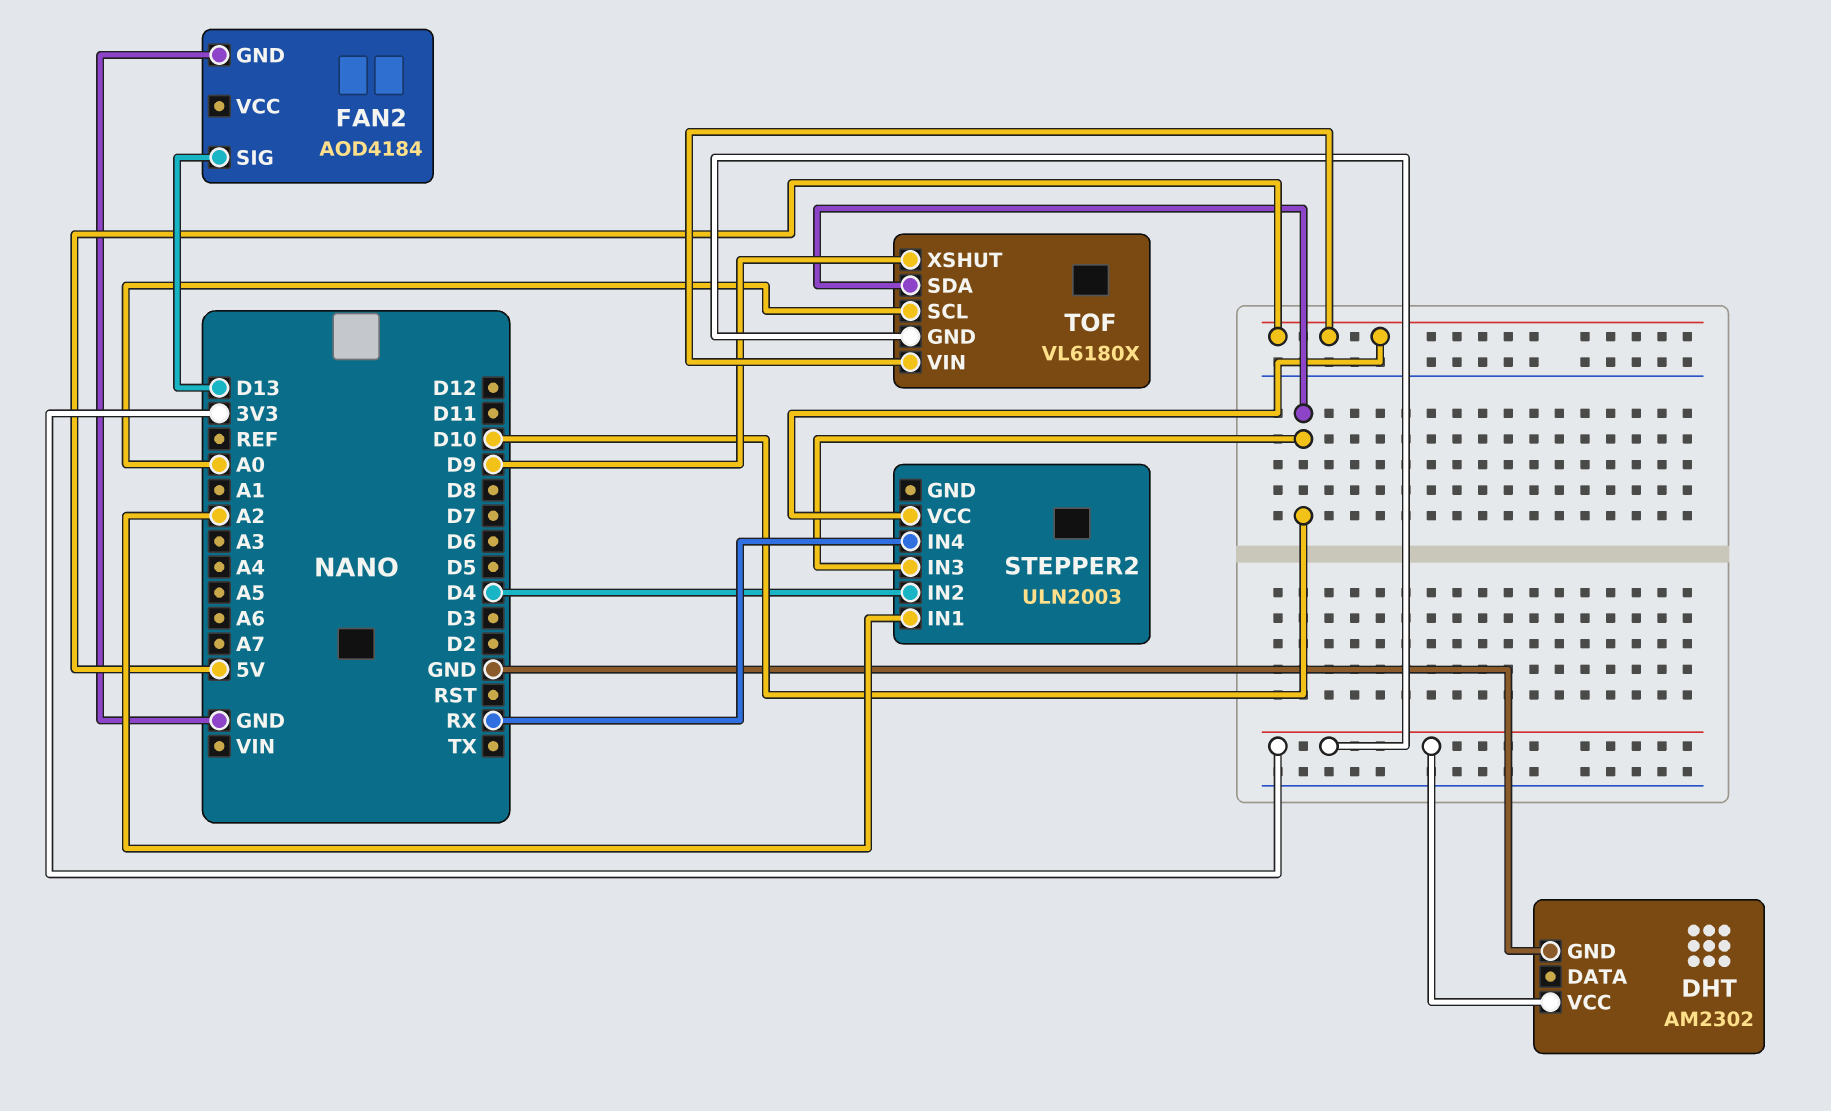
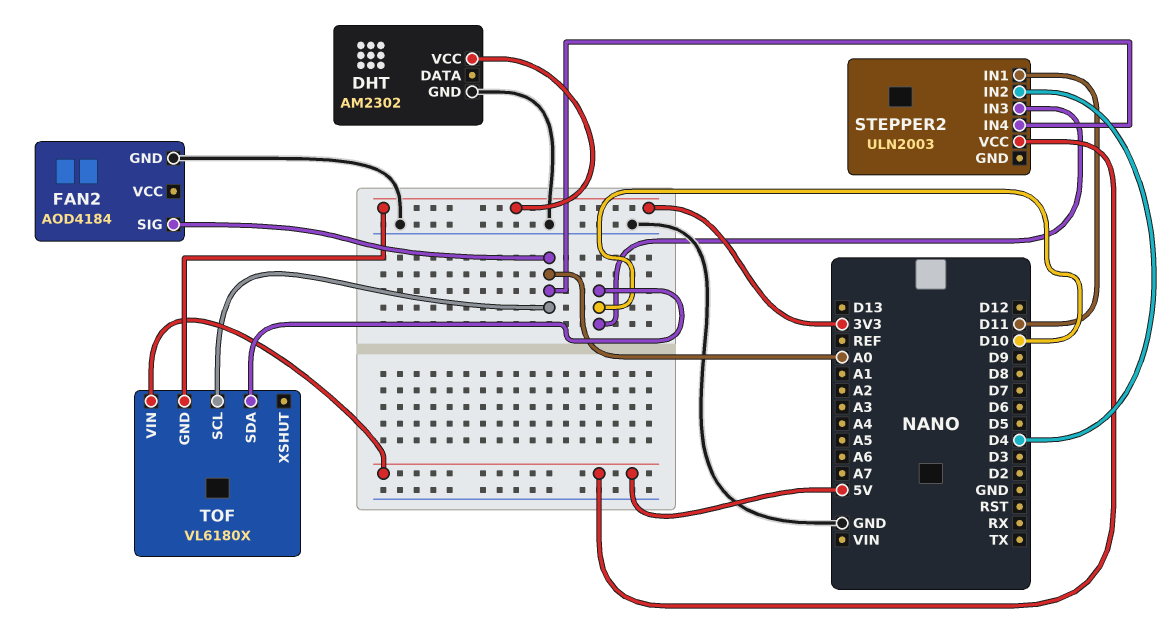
FAN2 pin SIG: D13 -> A0
STEPPER2 pin IN1: A2 -> D11
STEPPER2 pin IN4: RX -> A0
TOF pin XSHUT: D9 -> none

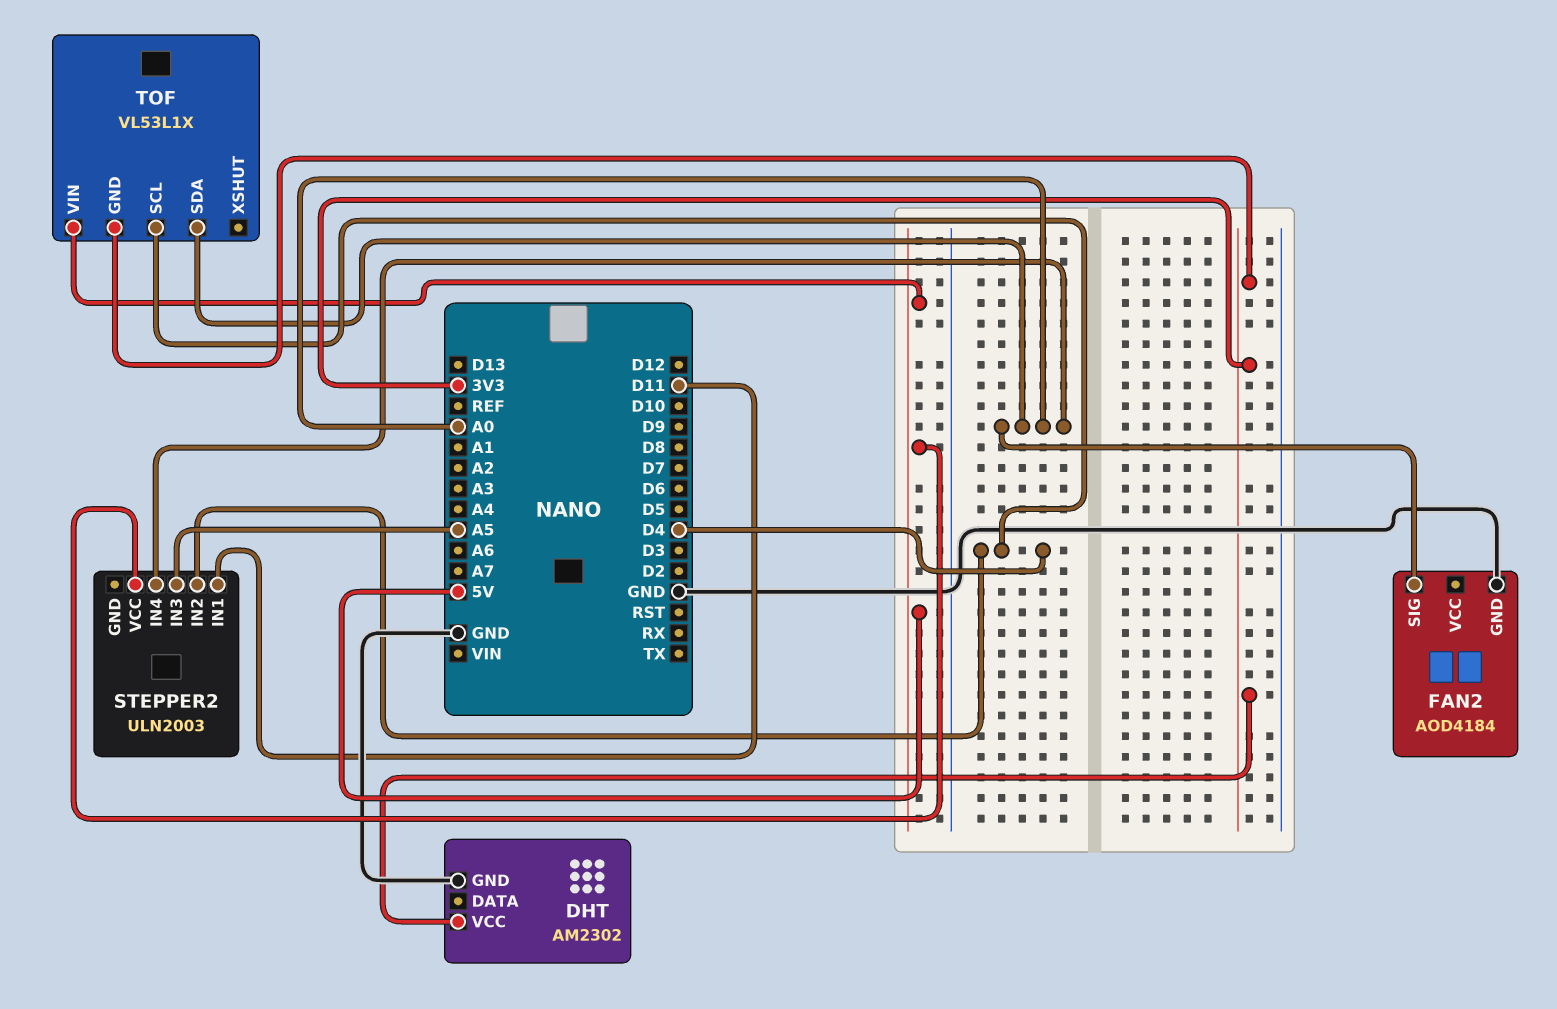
STEPPER2 pin IN3: D10 -> A5
TOF: VL6180X -> VL53L1X
TOF pin SCL: A0 -> D4
TOF pin SDA: D10 -> A0

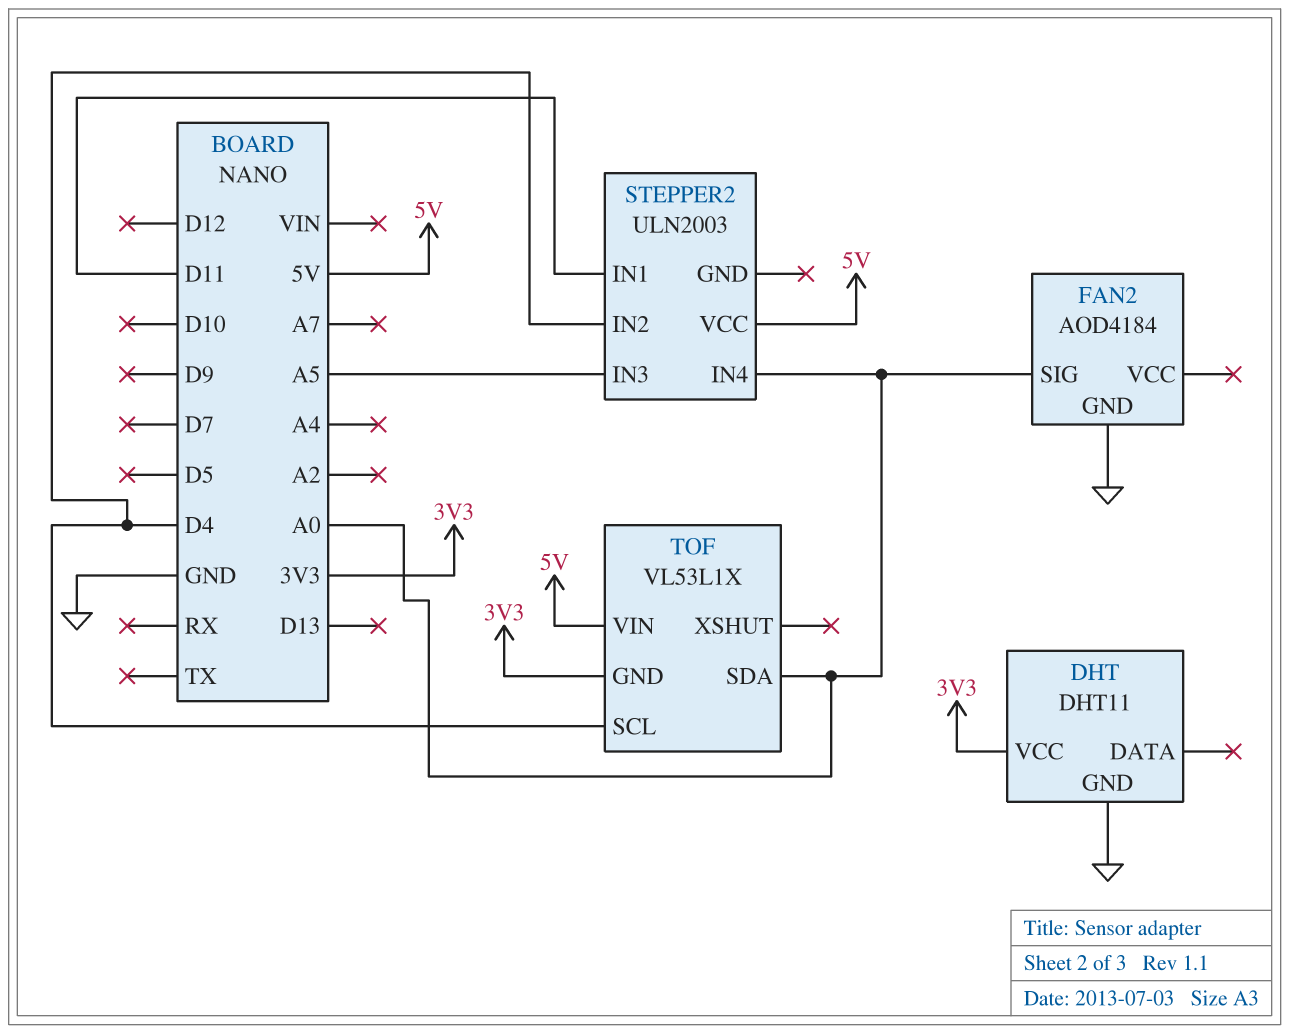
DHT: AM2302 -> DHT11

